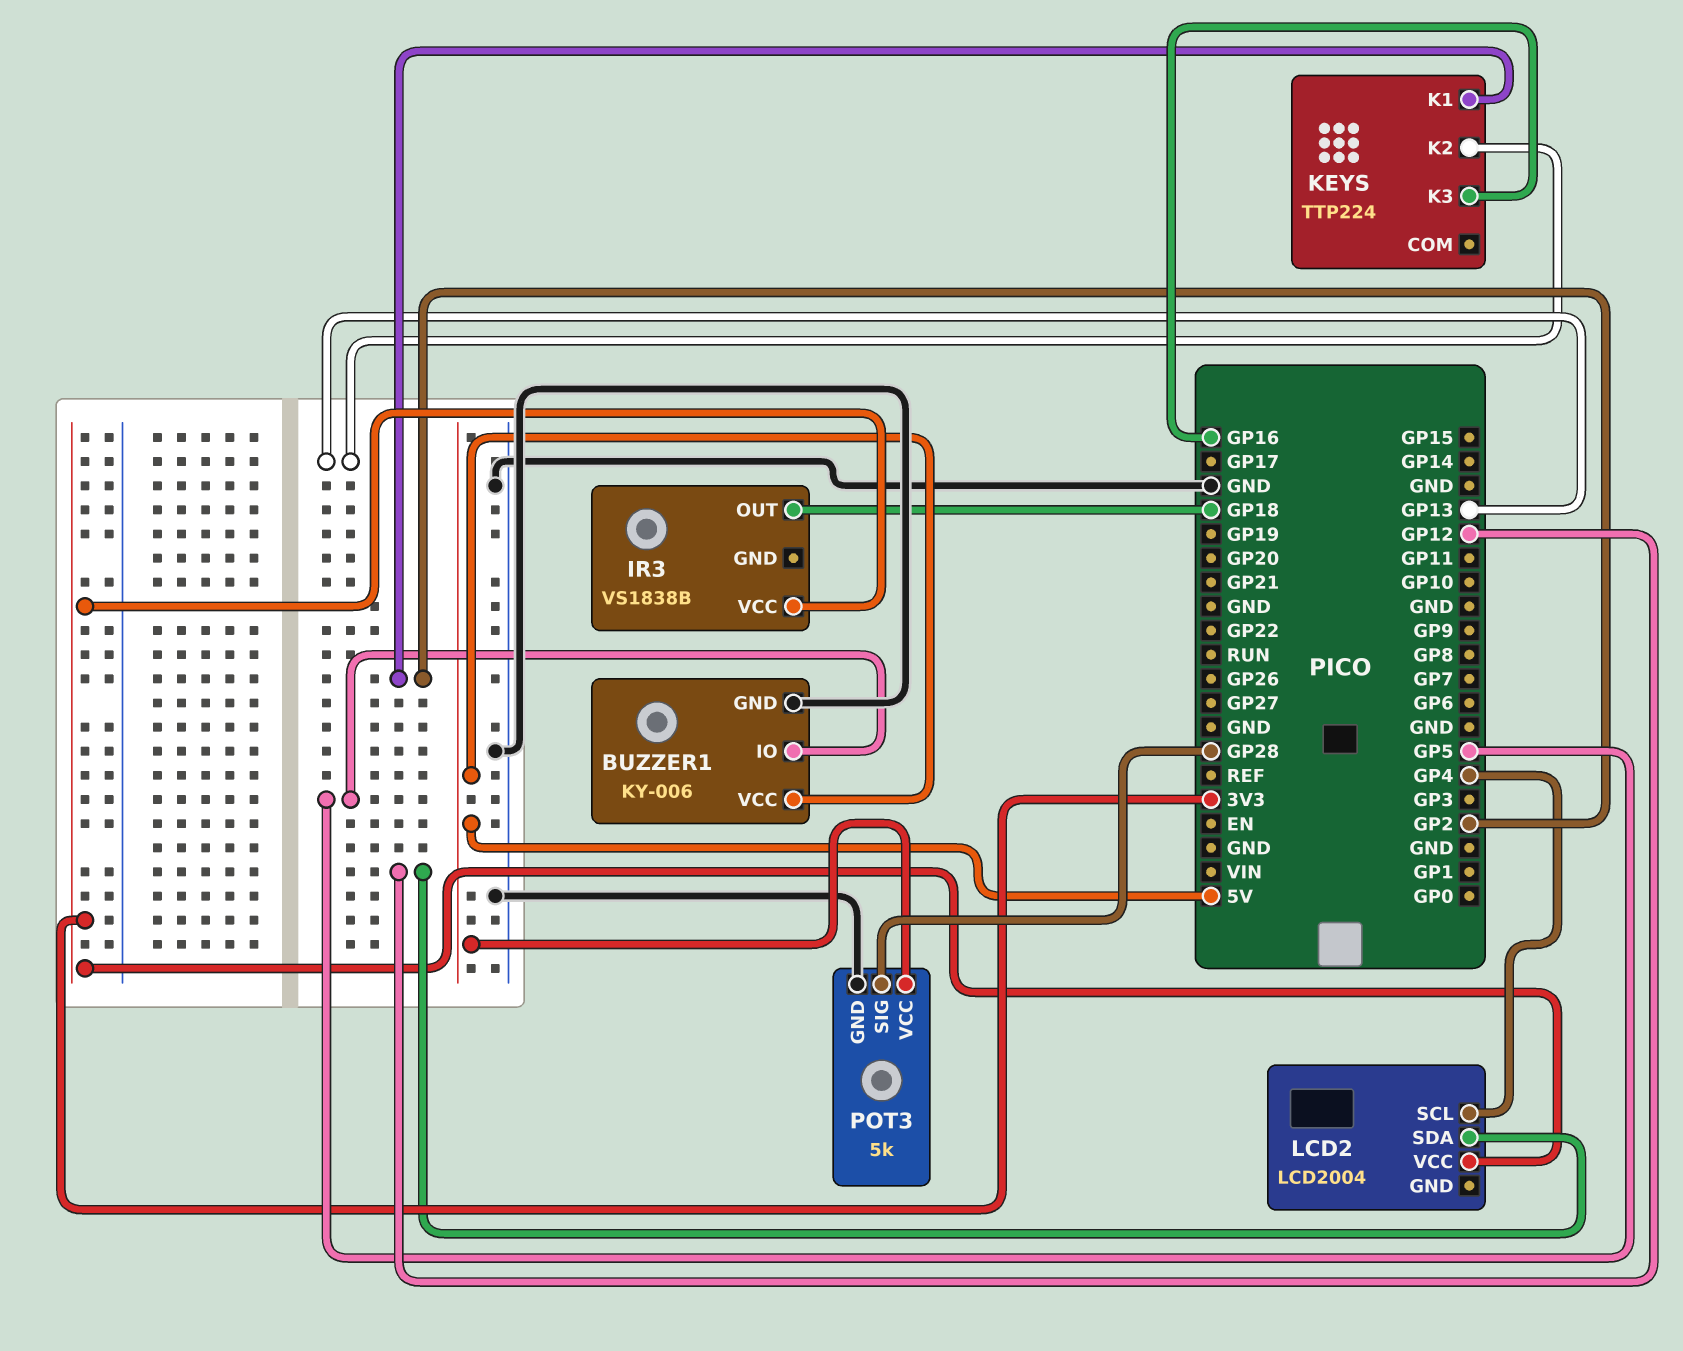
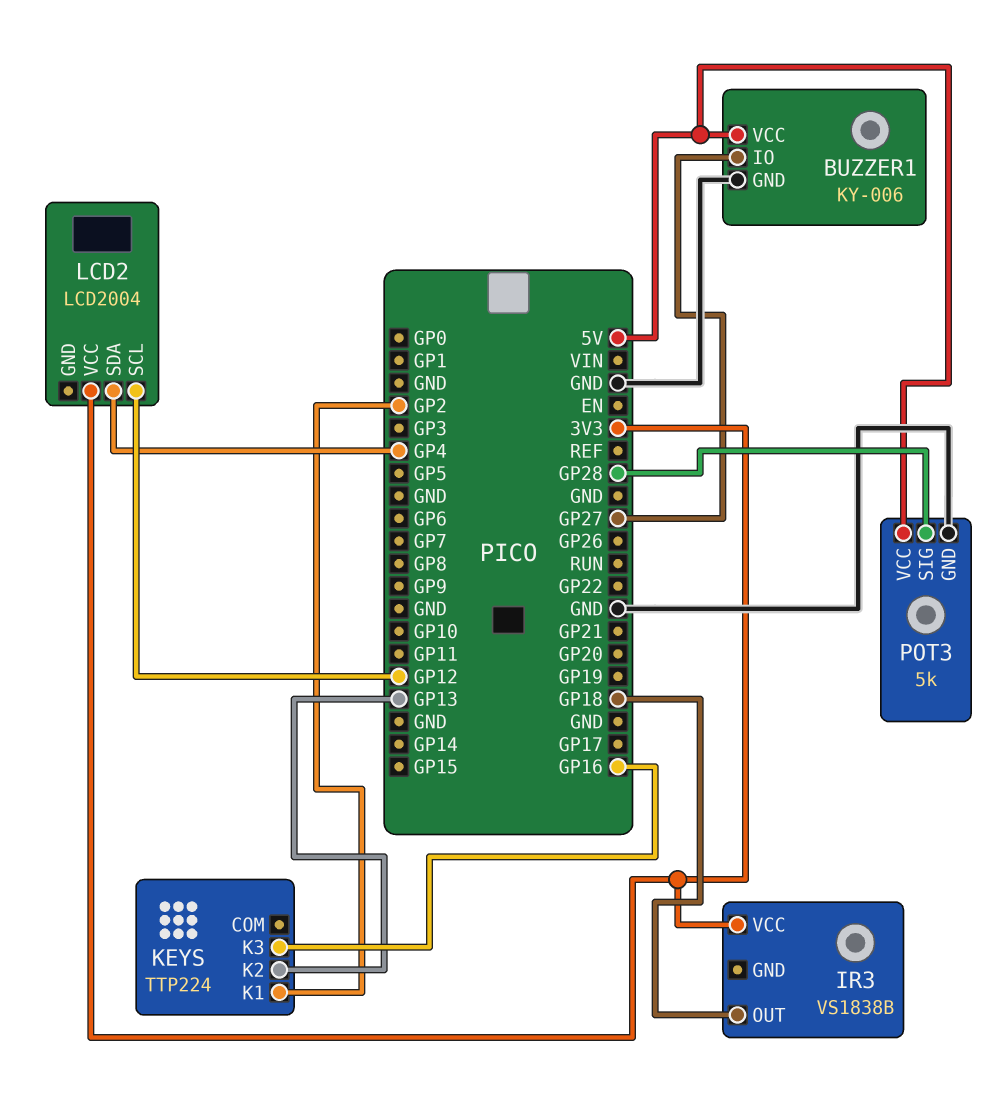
BUZZER1 pin IO: GP5 -> GP27
LCD2 pin SCL: GP4 -> GP12
LCD2 pin SDA: GP12 -> GP4

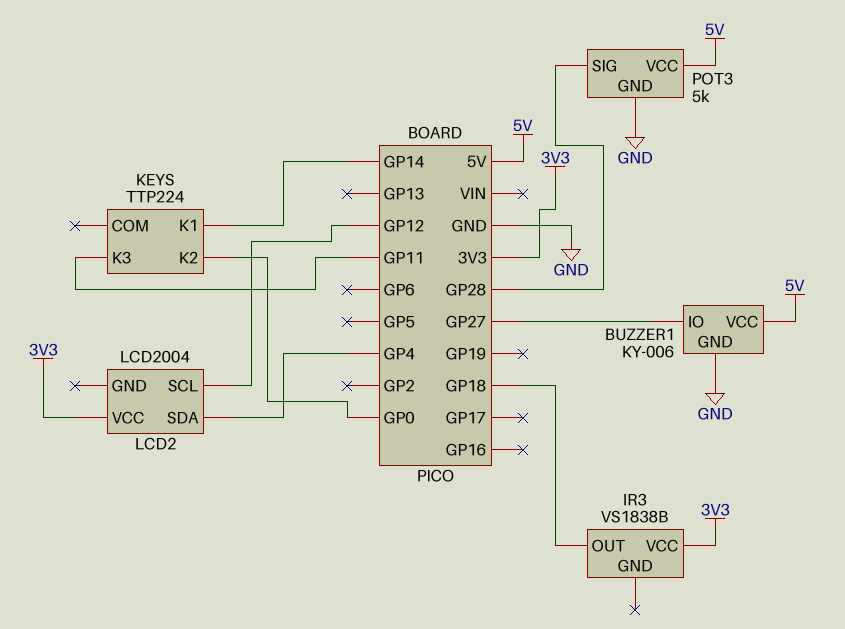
KEYS pin K1: GP2 -> GP14
KEYS pin K2: GP13 -> GP0
KEYS pin K3: GP16 -> GP11

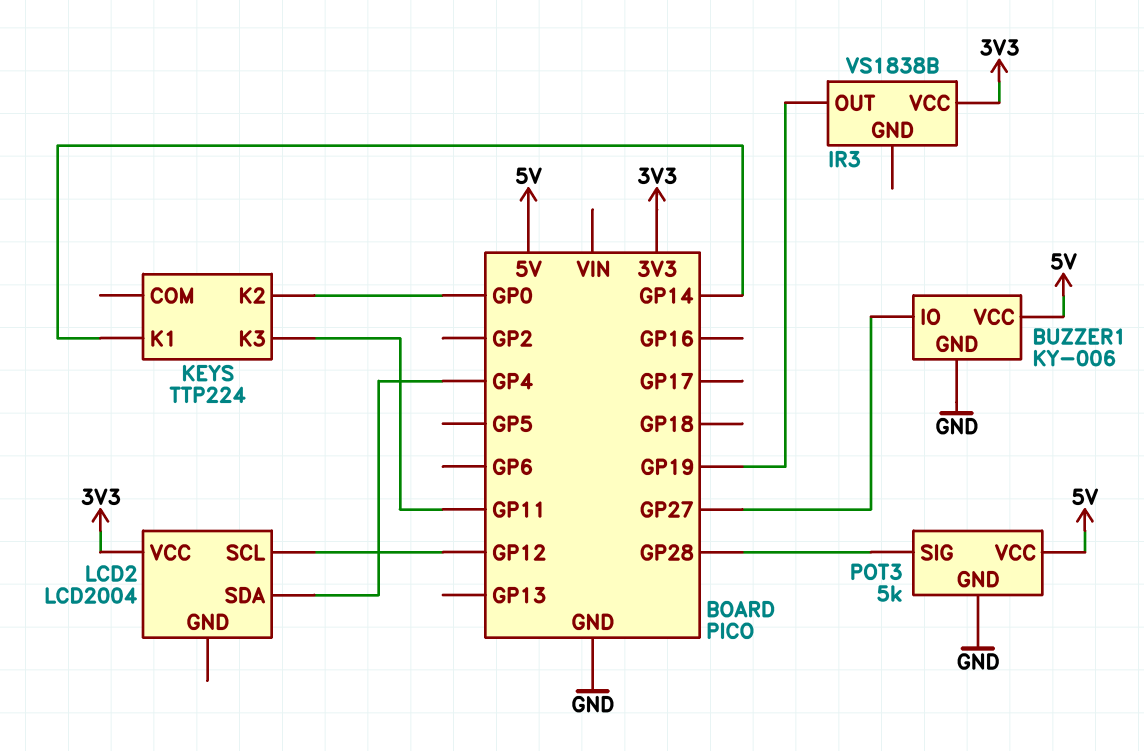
IR3 pin OUT: GP18 -> GP19

